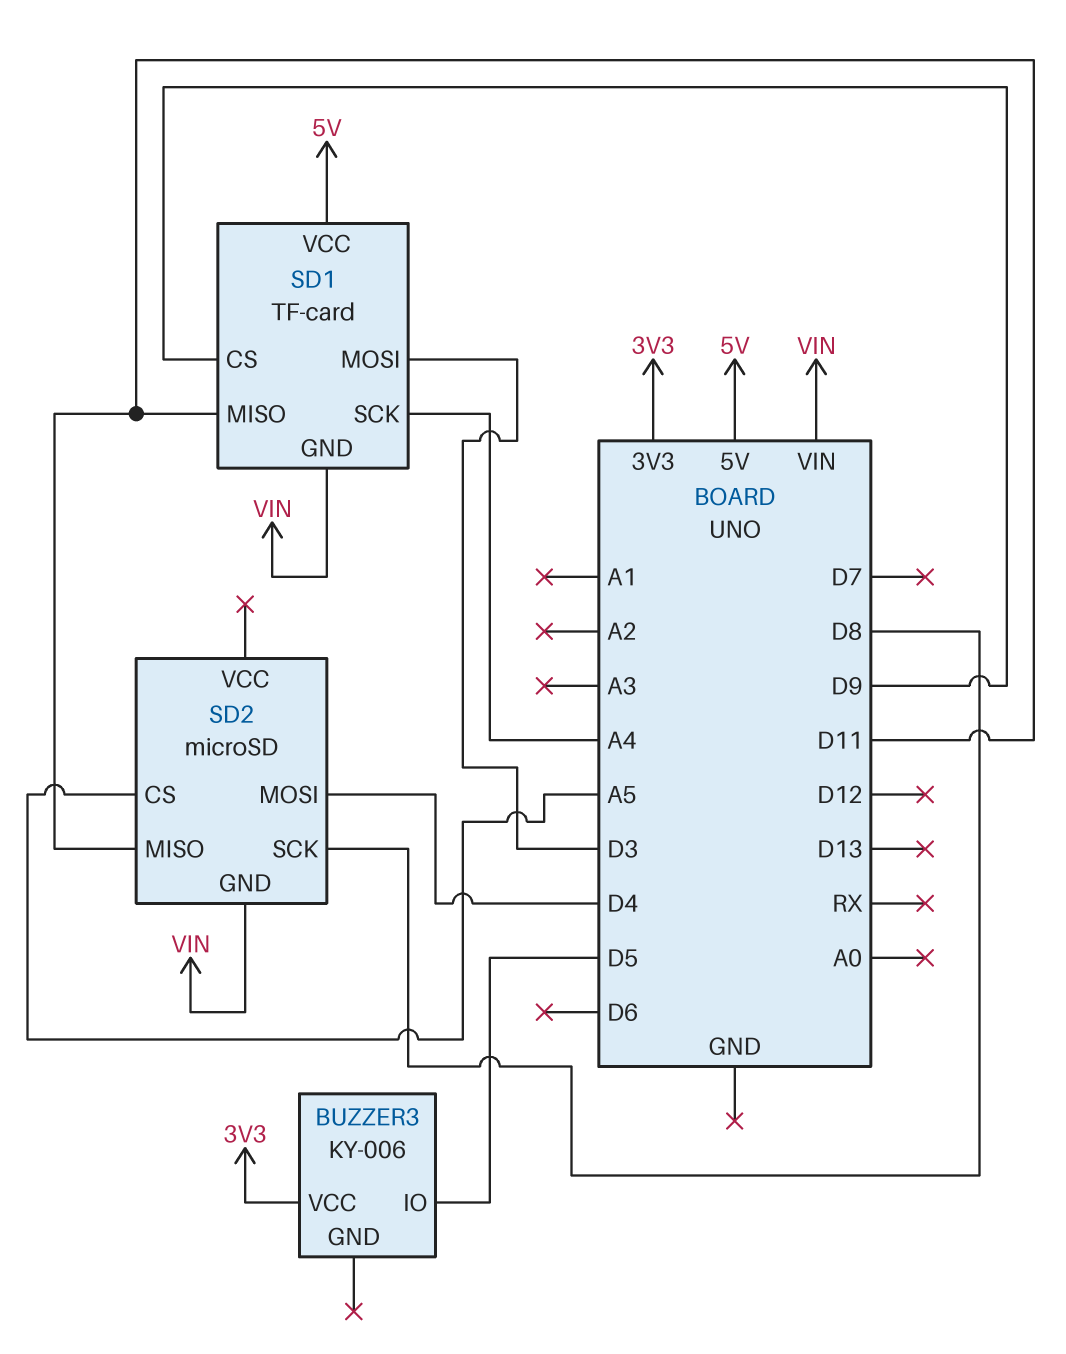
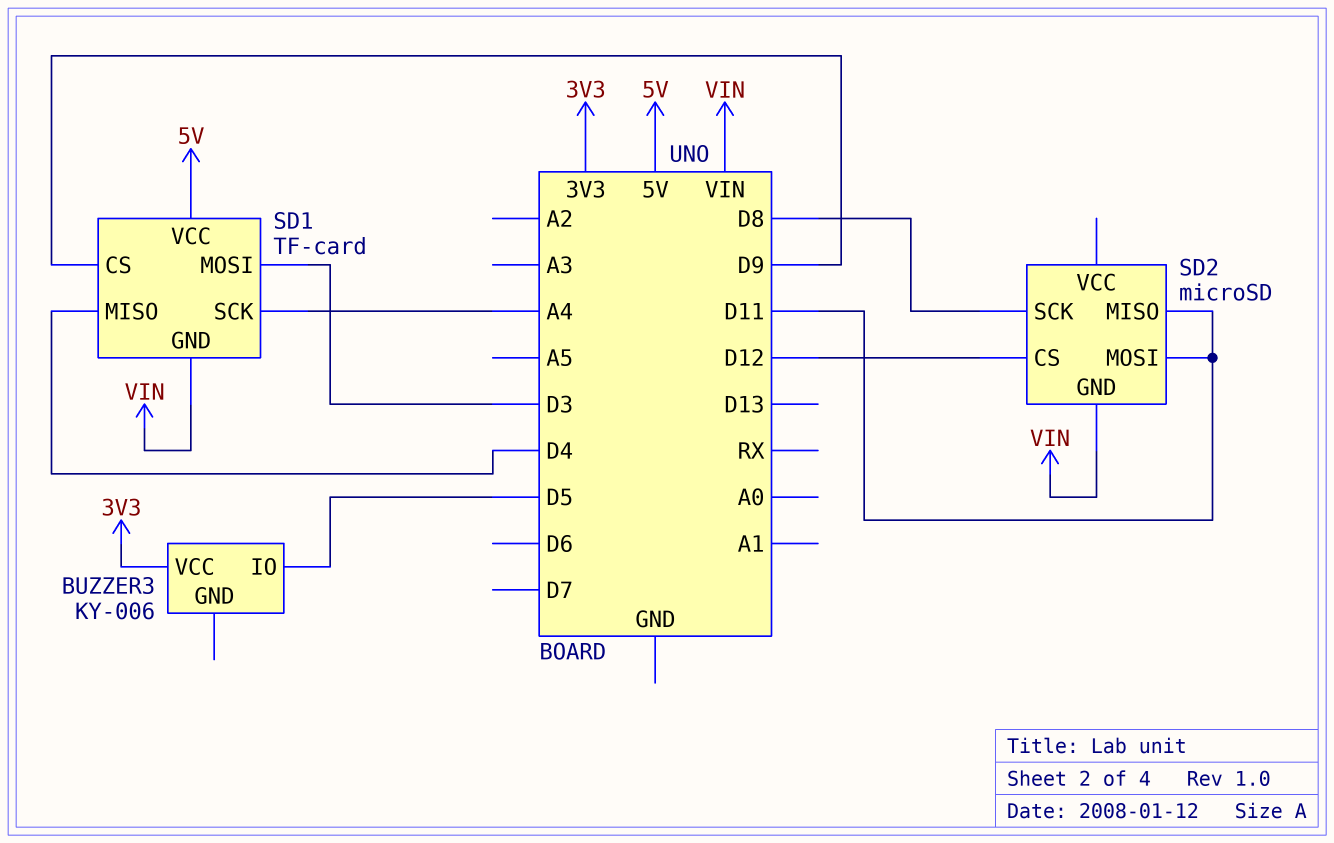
SD1 pin MISO: D11 -> D4
SD2 pin CS: A5 -> D12
SD2 pin MOSI: D4 -> D11

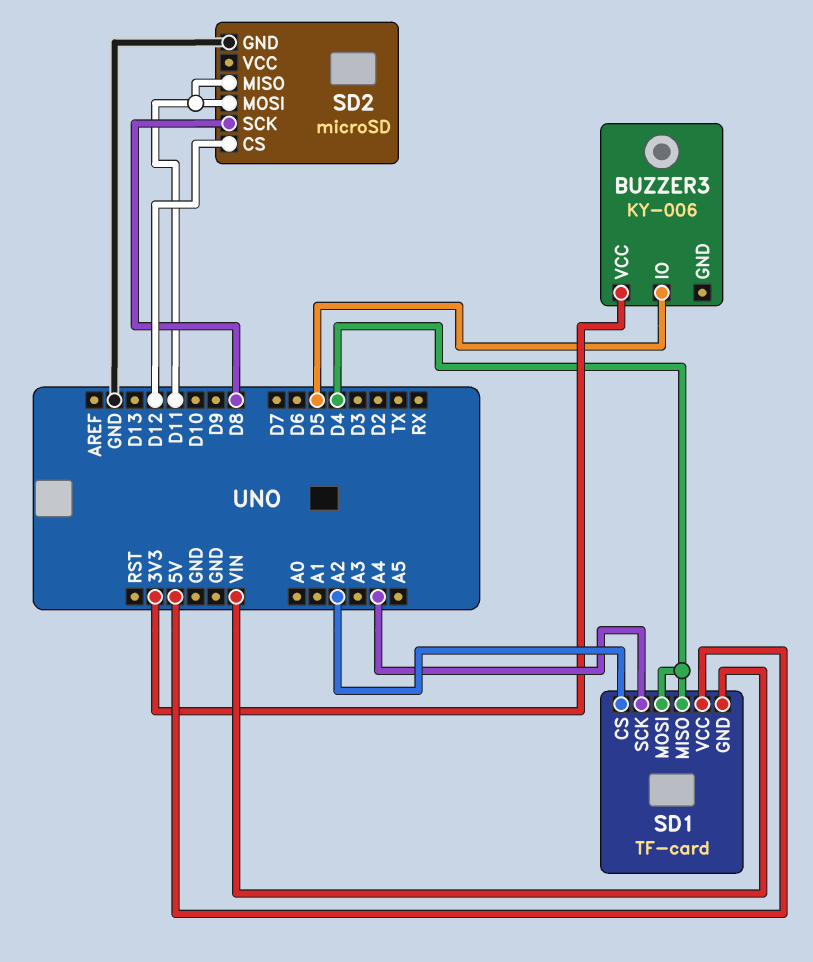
SD1 pin CS: D9 -> A2
SD1 pin MOSI: D3 -> D4
SD2 pin GND: VIN -> GND

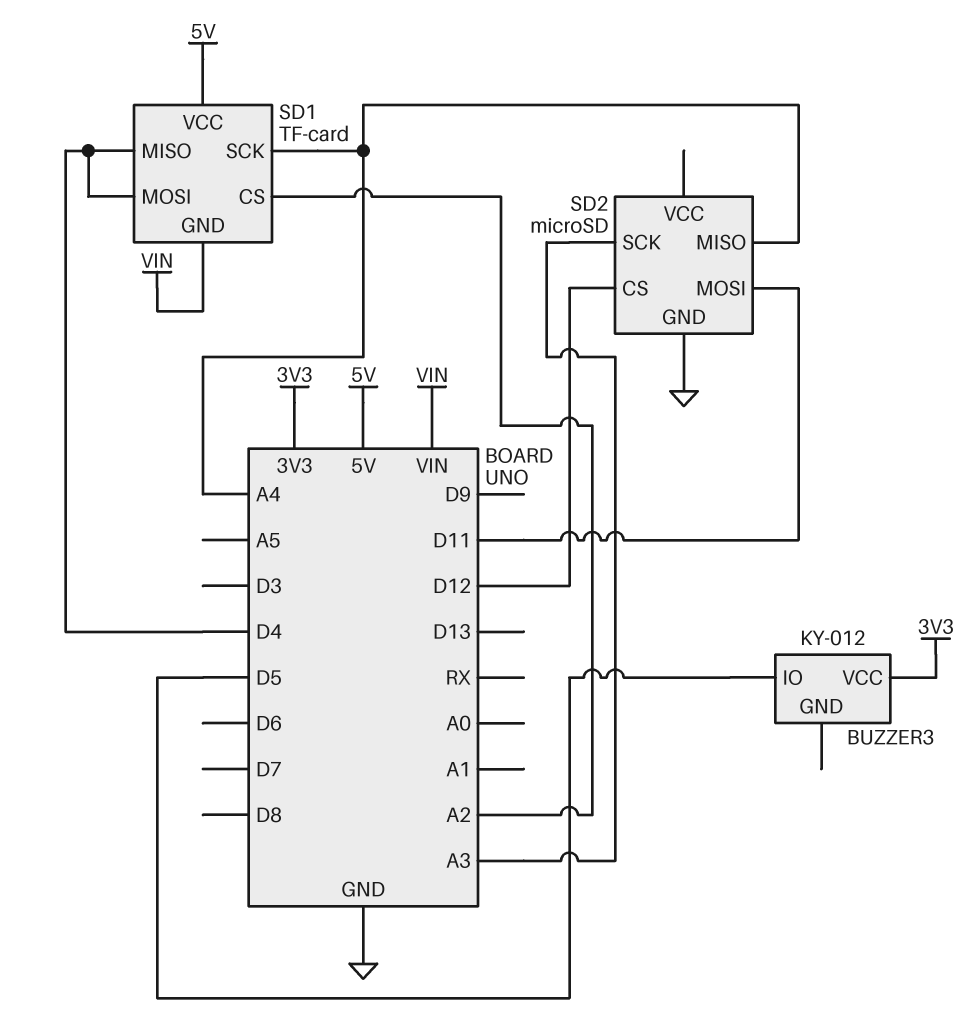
BUZZER3: KY-006 -> KY-012
SD2 pin MISO: D11 -> A4
SD2 pin SCK: D8 -> A3

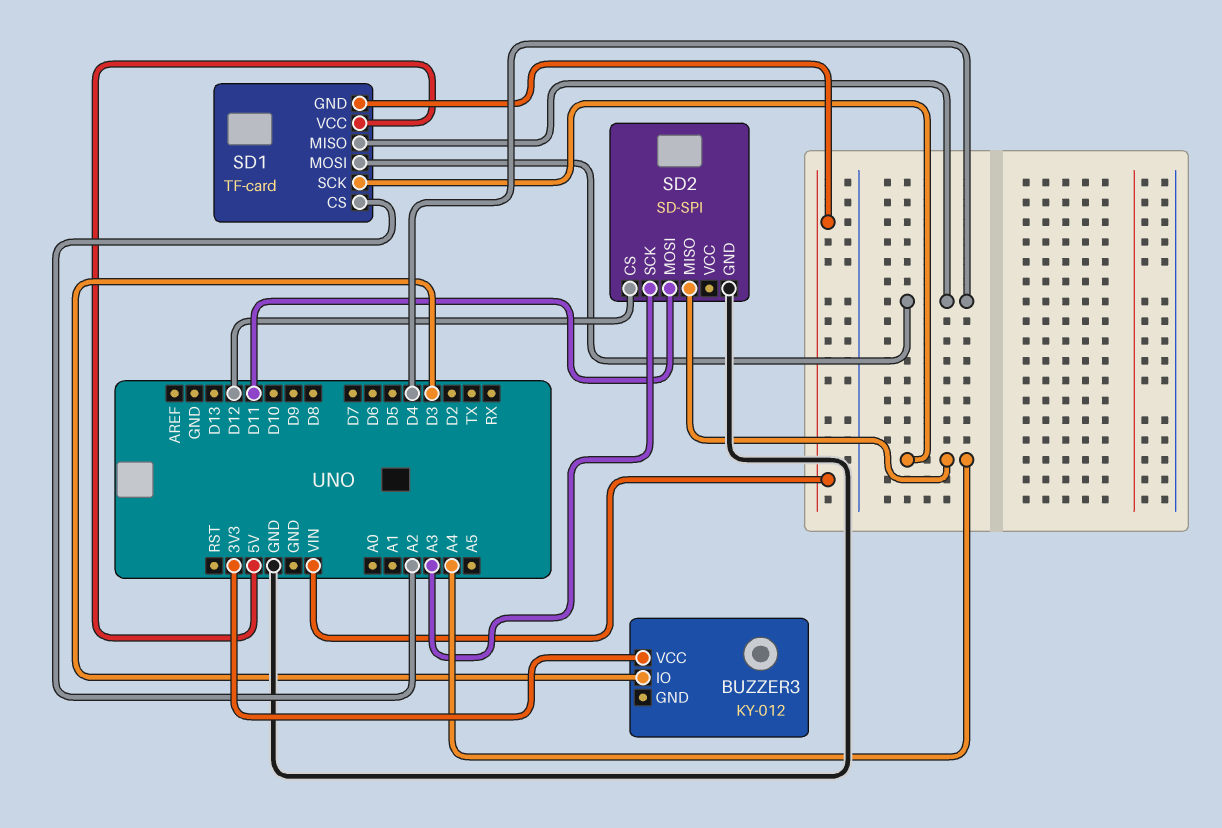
BUZZER3 pin IO: D5 -> D3
SD2: microSD -> SD-SPI

